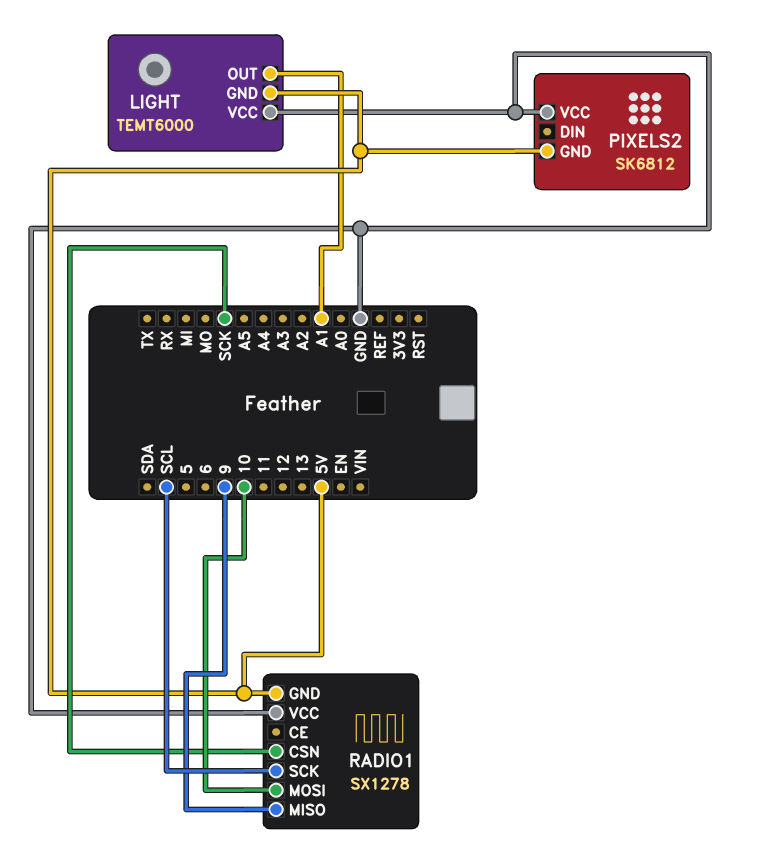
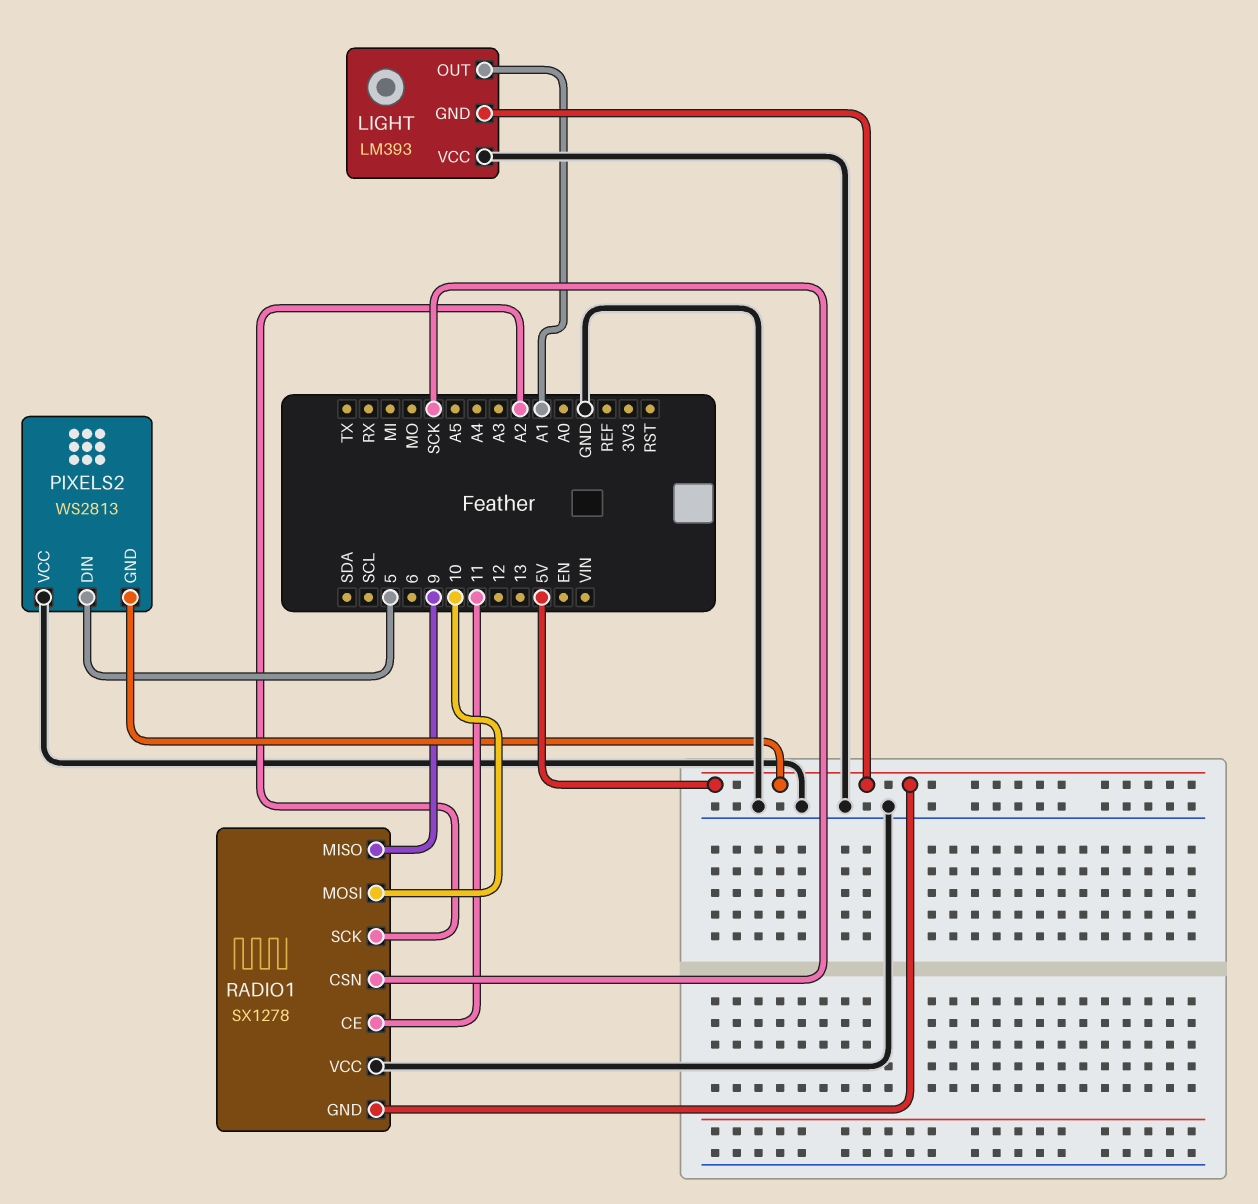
LIGHT: TEMT6000 -> LM393
PIXELS2: SK6812 -> WS2813
PIXELS2 pin DIN: none -> 5
RADIO1 pin CE: none -> 11
RADIO1 pin SCK: SCL -> A2

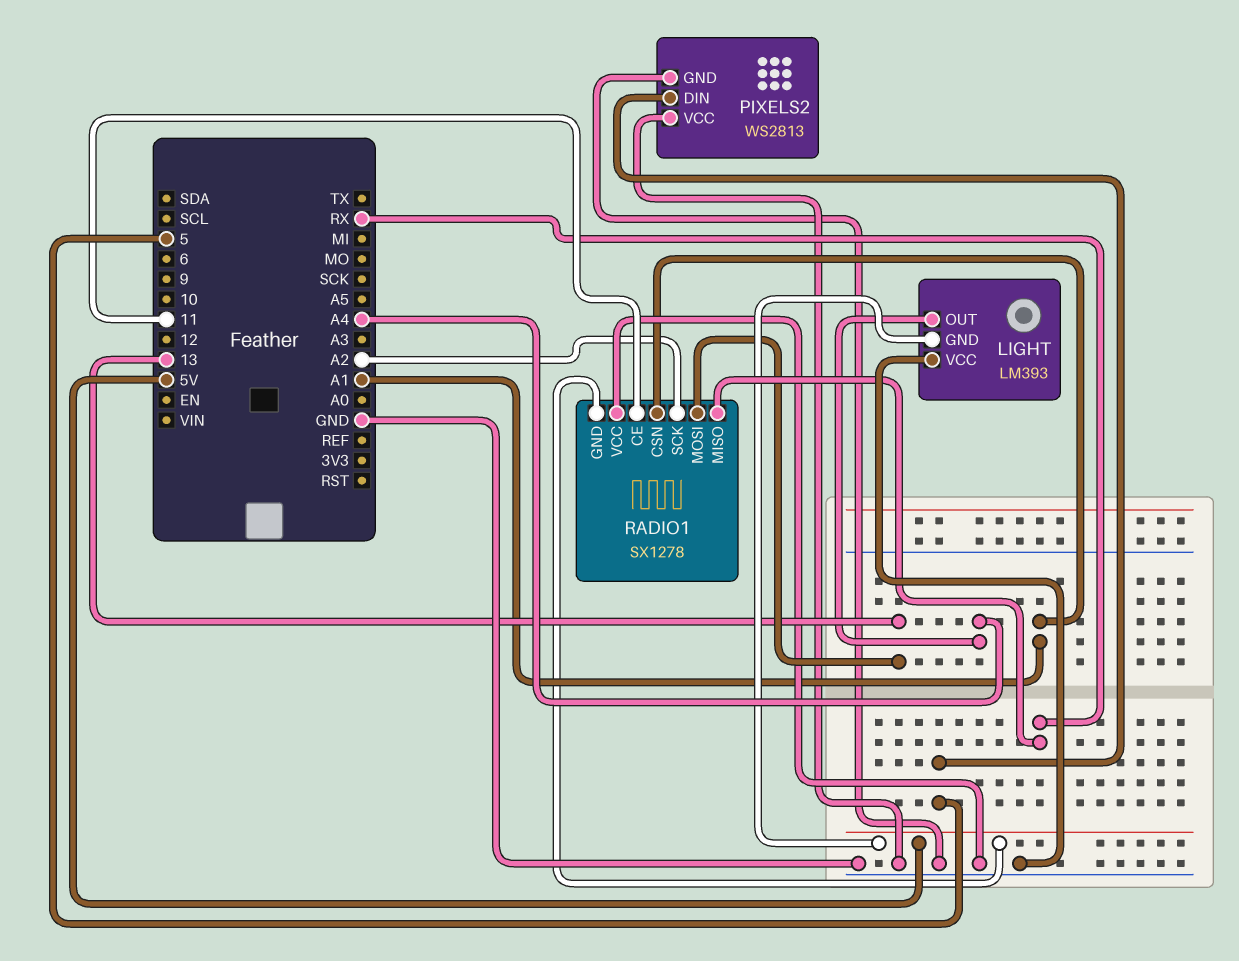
LIGHT pin OUT: A1 -> A4
PIXELS2 pin GND: 5V -> GND
RADIO1 pin CSN: SCK -> A1
RADIO1 pin MISO: 9 -> RX
RADIO1 pin MOSI: 10 -> 13

